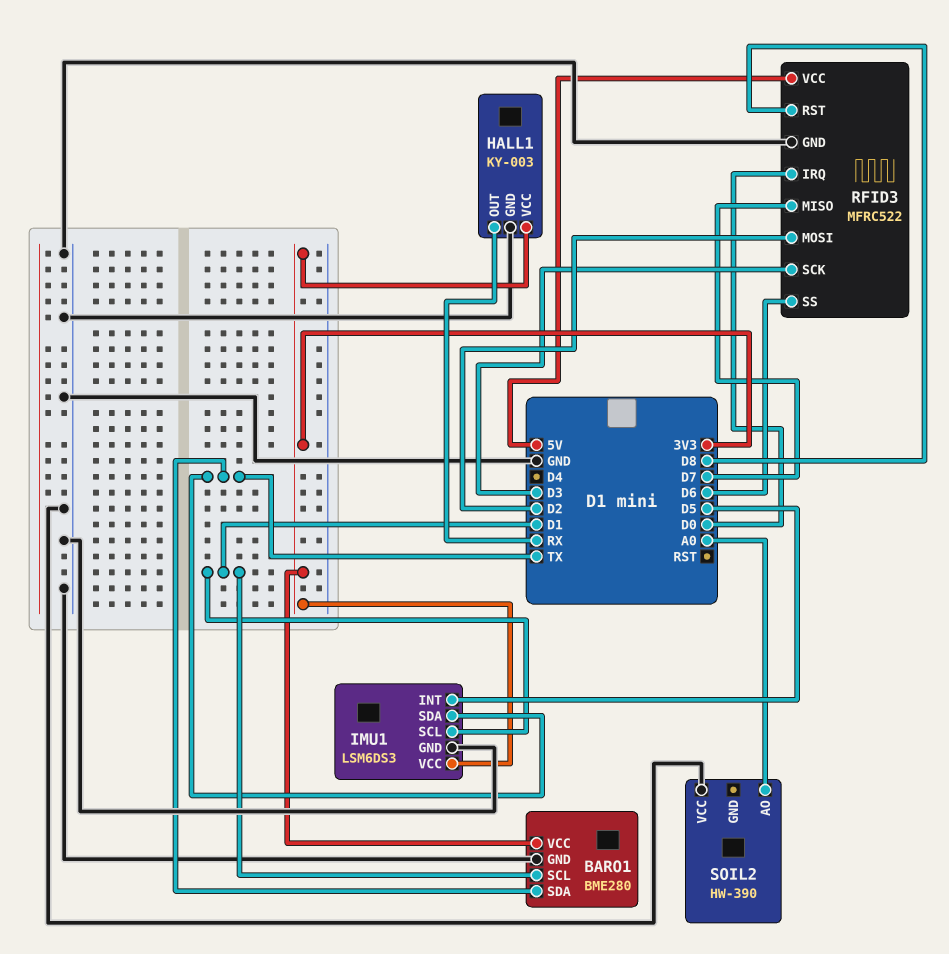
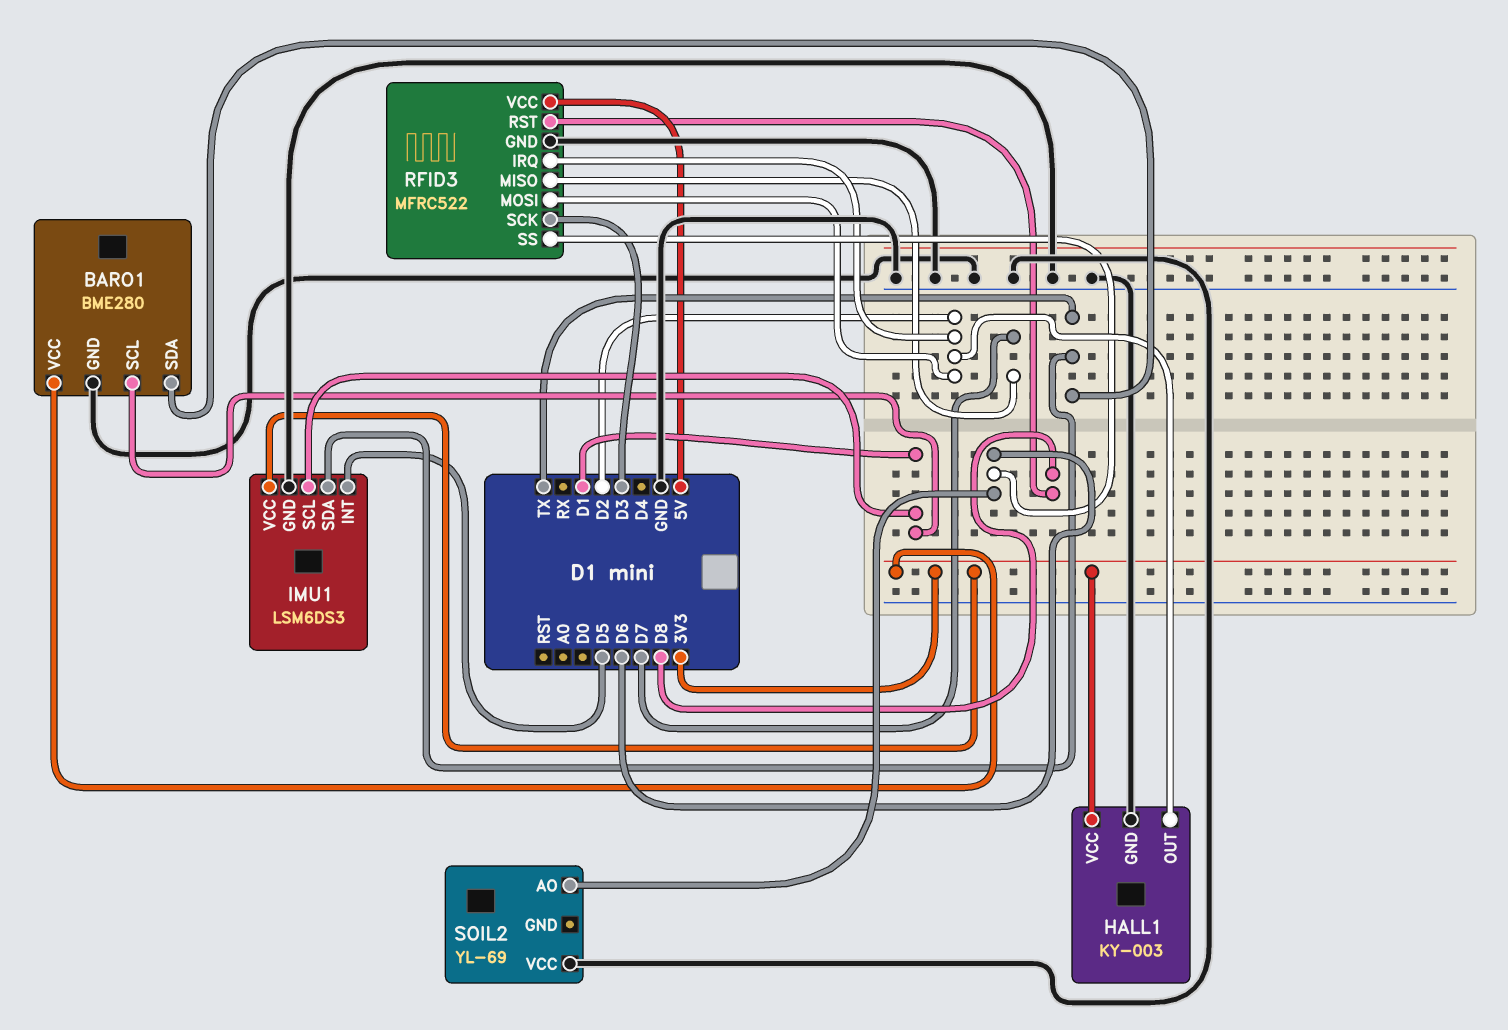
HALL1 pin OUT: RX -> D2
RFID3 pin IRQ: D0 -> D2
SOIL2: HW-390 -> YL-69
SOIL2 pin AO: A0 -> D6

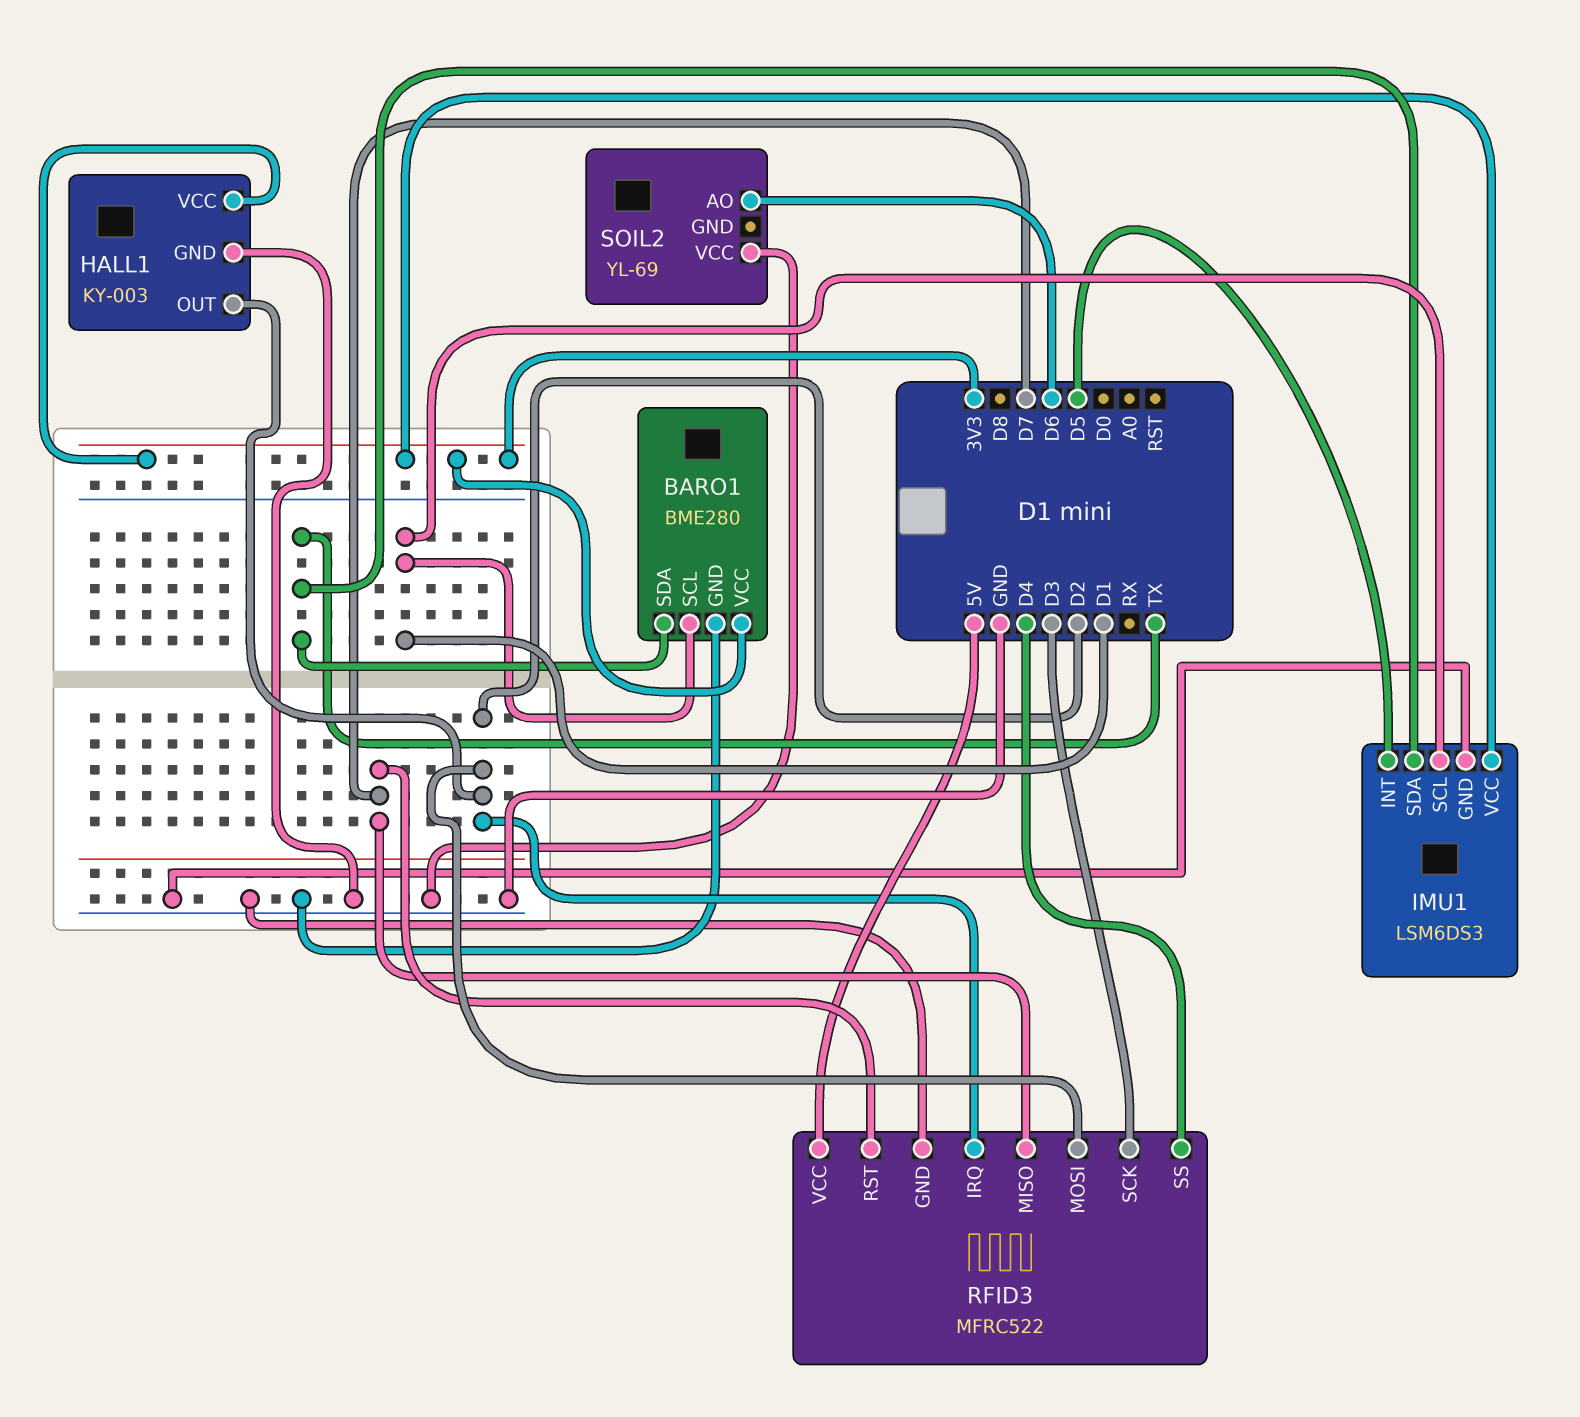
RFID3 pin RST: D8 -> D7
RFID3 pin SS: D6 -> D4

